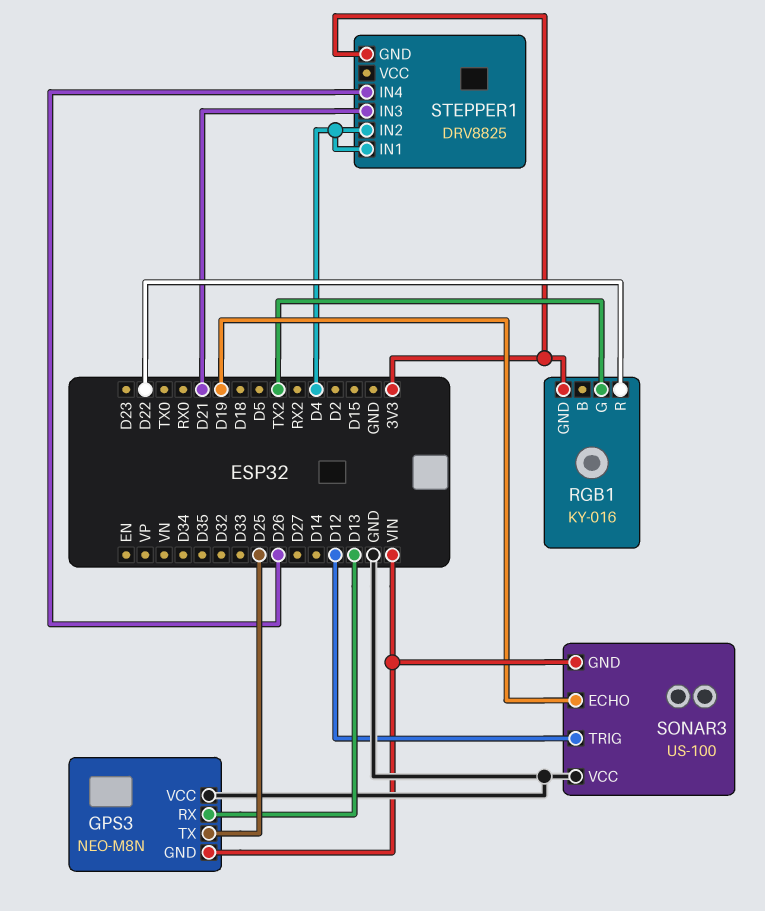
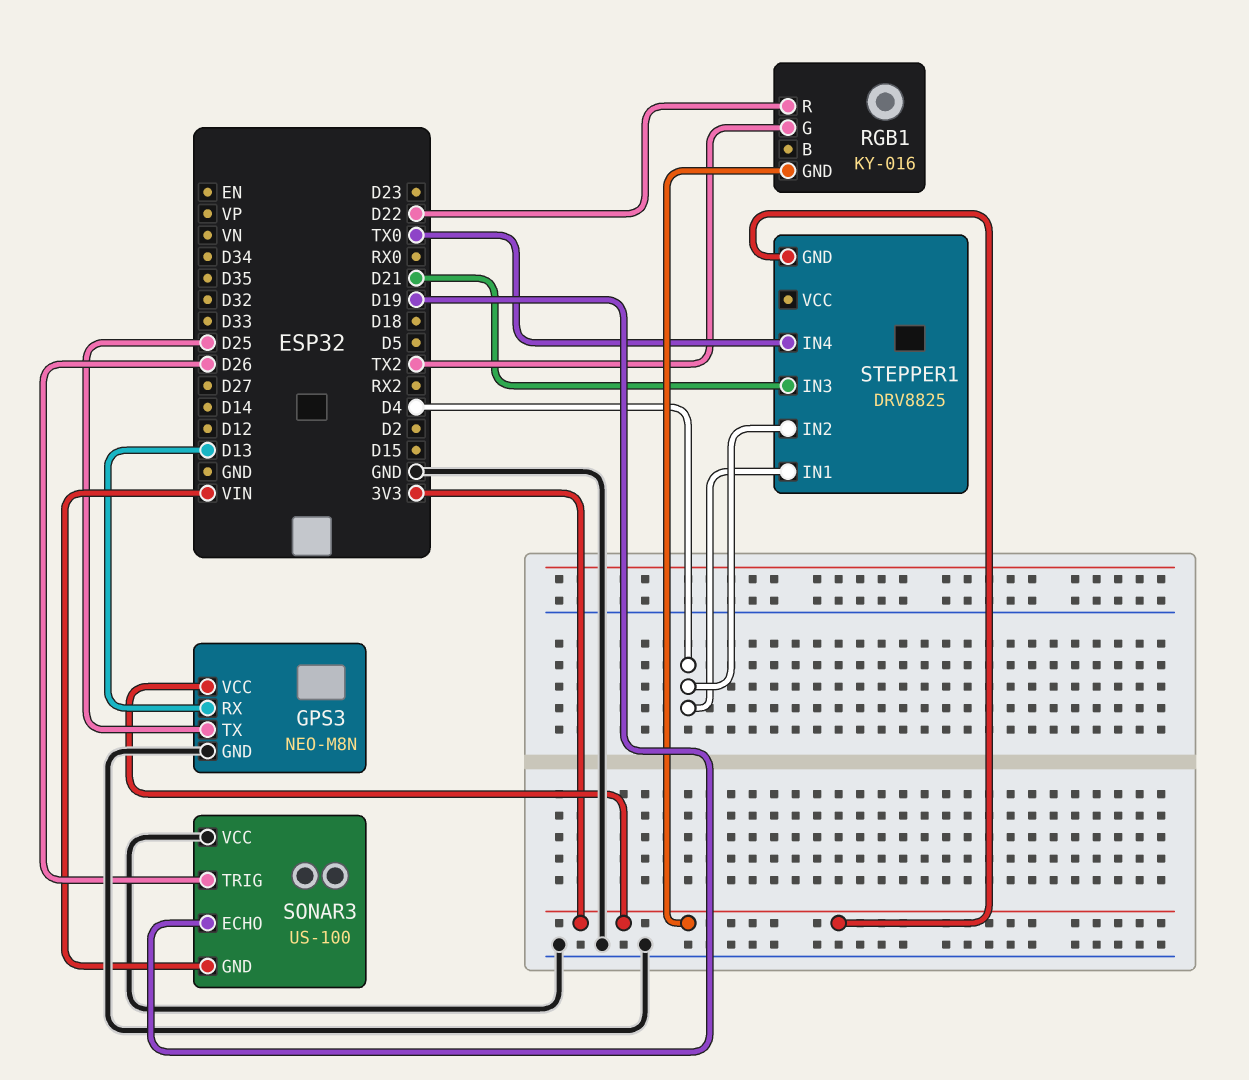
GPS3 pin GND: VIN -> GND
GPS3 pin VCC: GND -> 3V3
SONAR3 pin TRIG: D12 -> D26
STEPPER1 pin IN4: D26 -> TX0

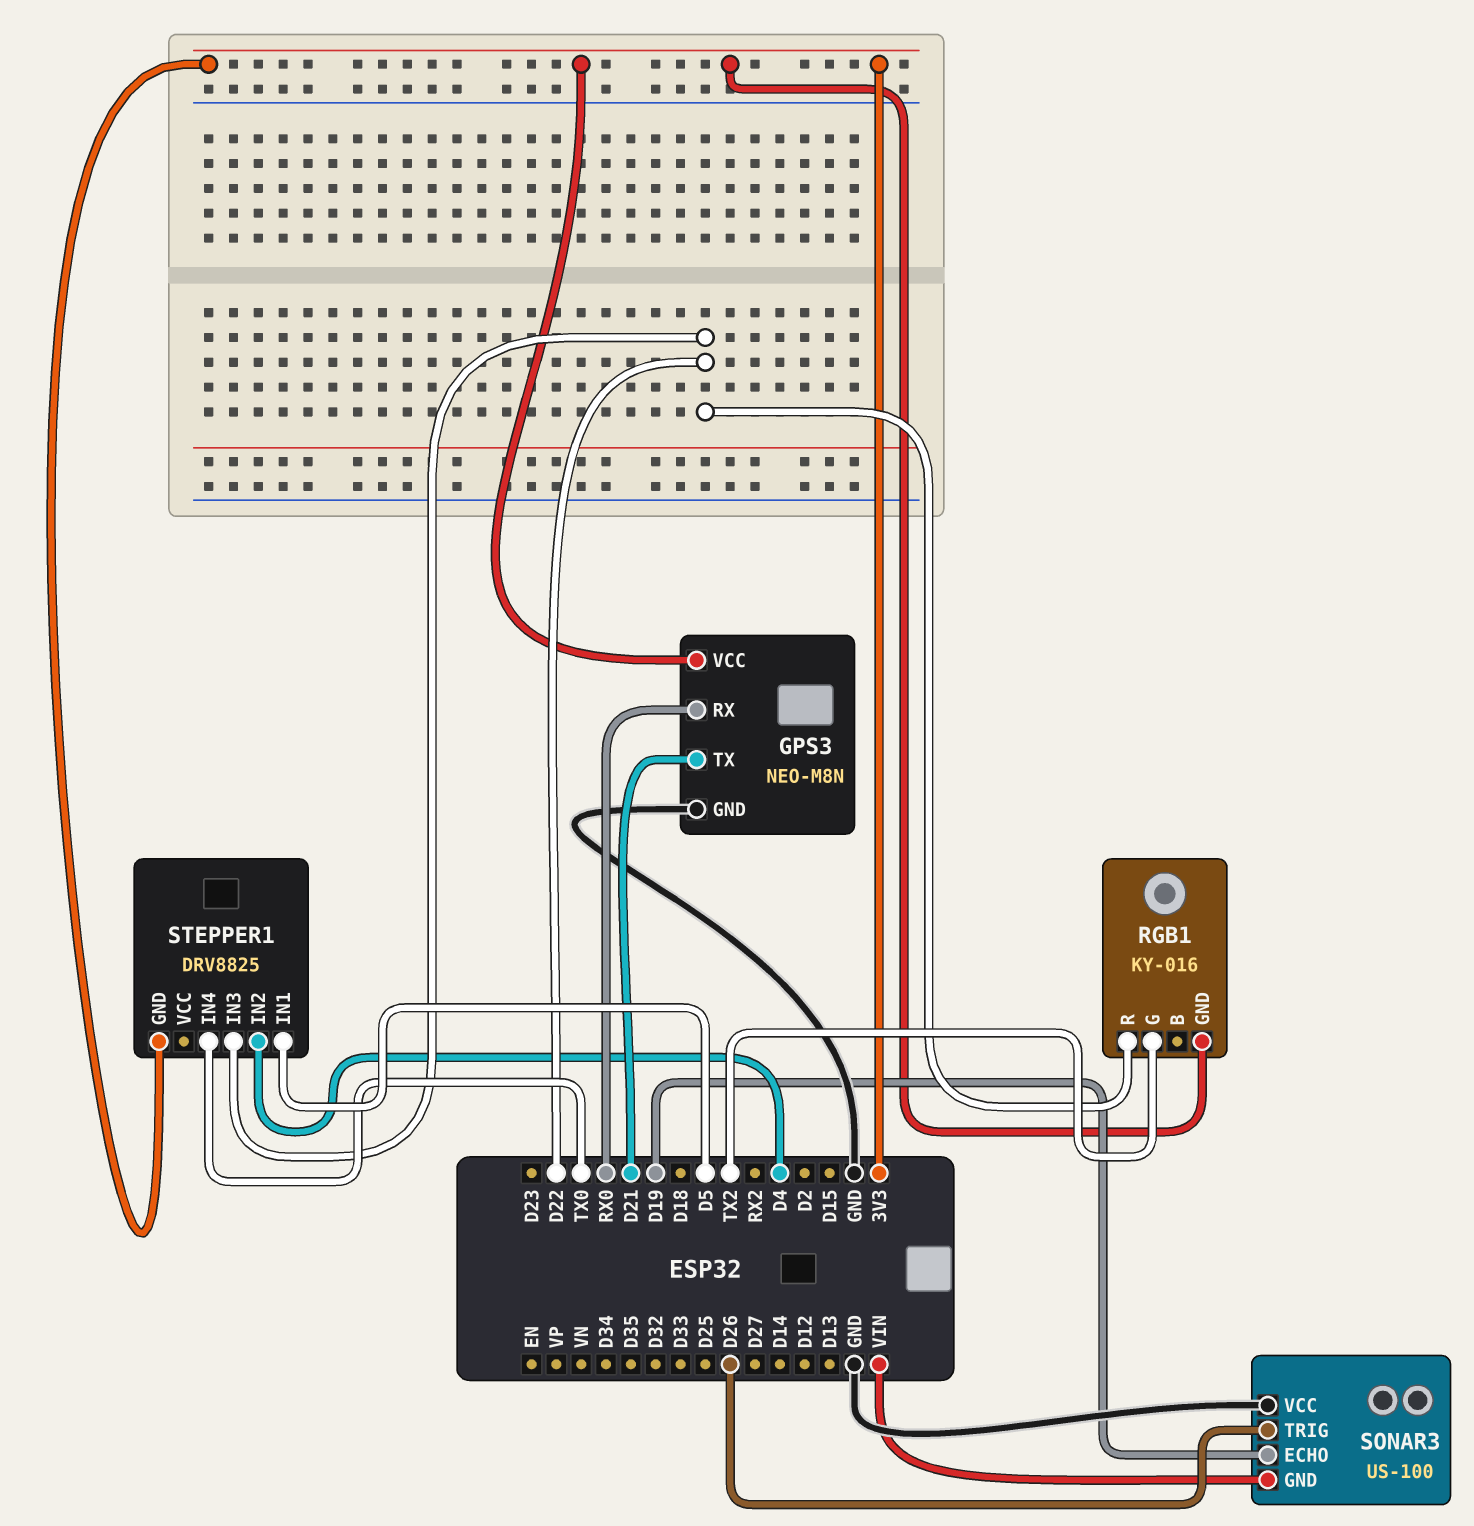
GPS3 pin RX: D13 -> RX0
GPS3 pin TX: D25 -> D21
STEPPER1 pin IN1: D4 -> D5
STEPPER1 pin IN3: D21 -> D22

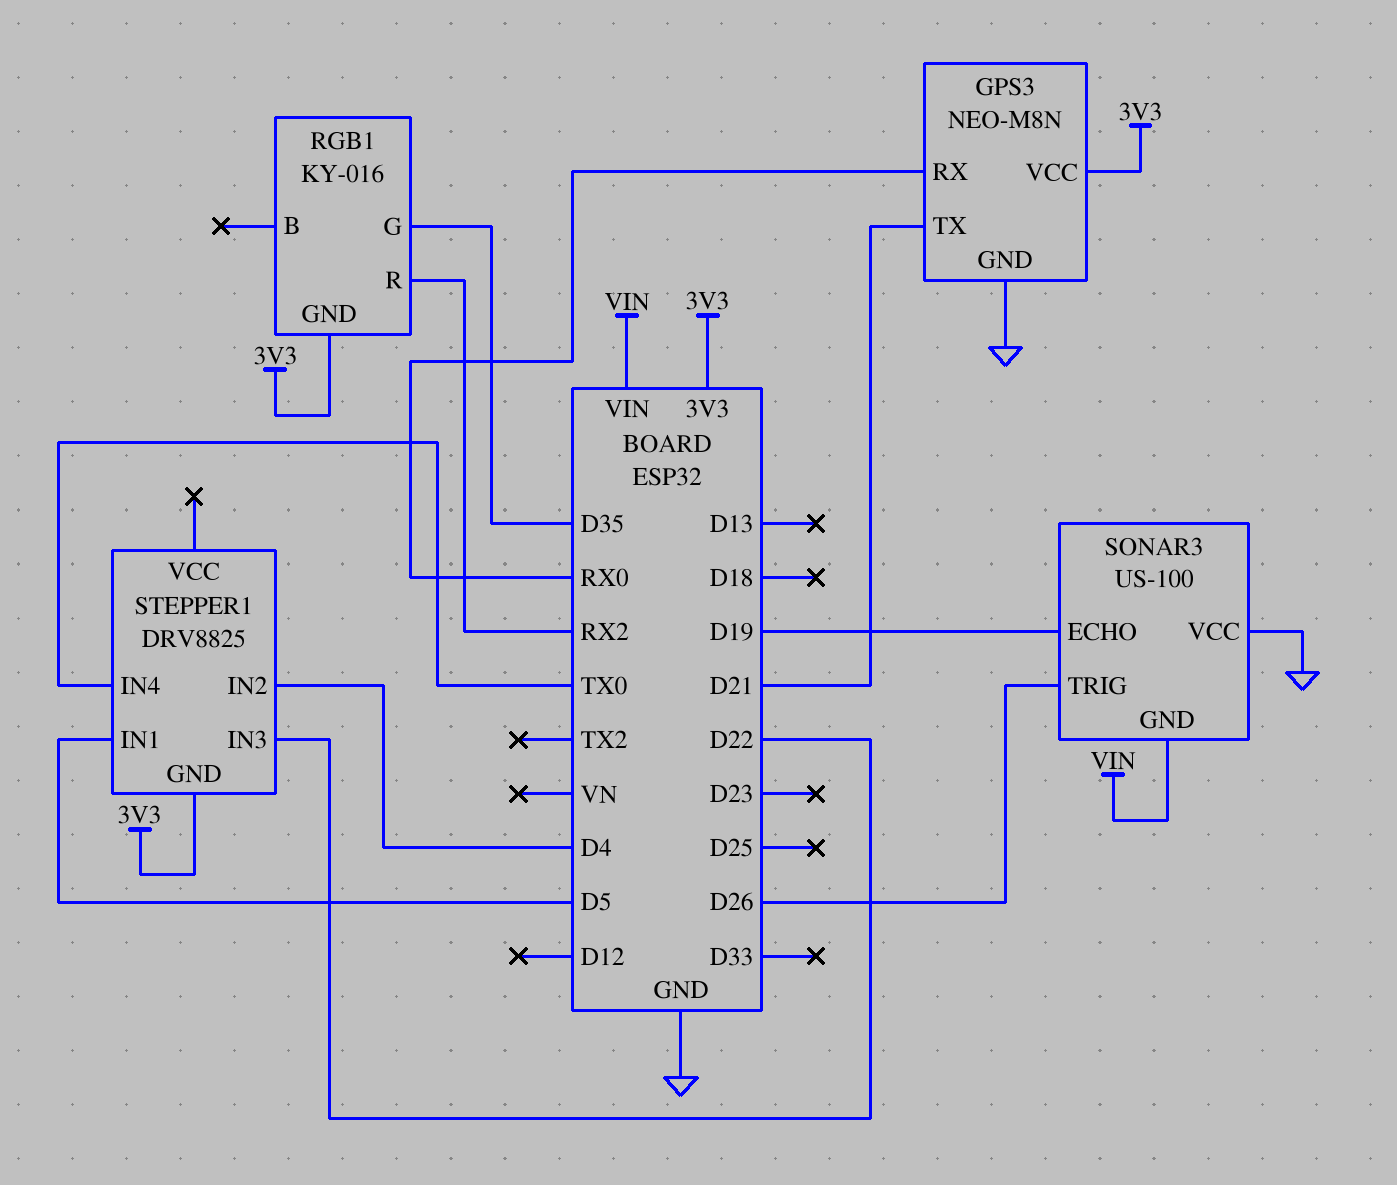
RGB1 pin G: TX2 -> D35
RGB1 pin R: D22 -> RX2

